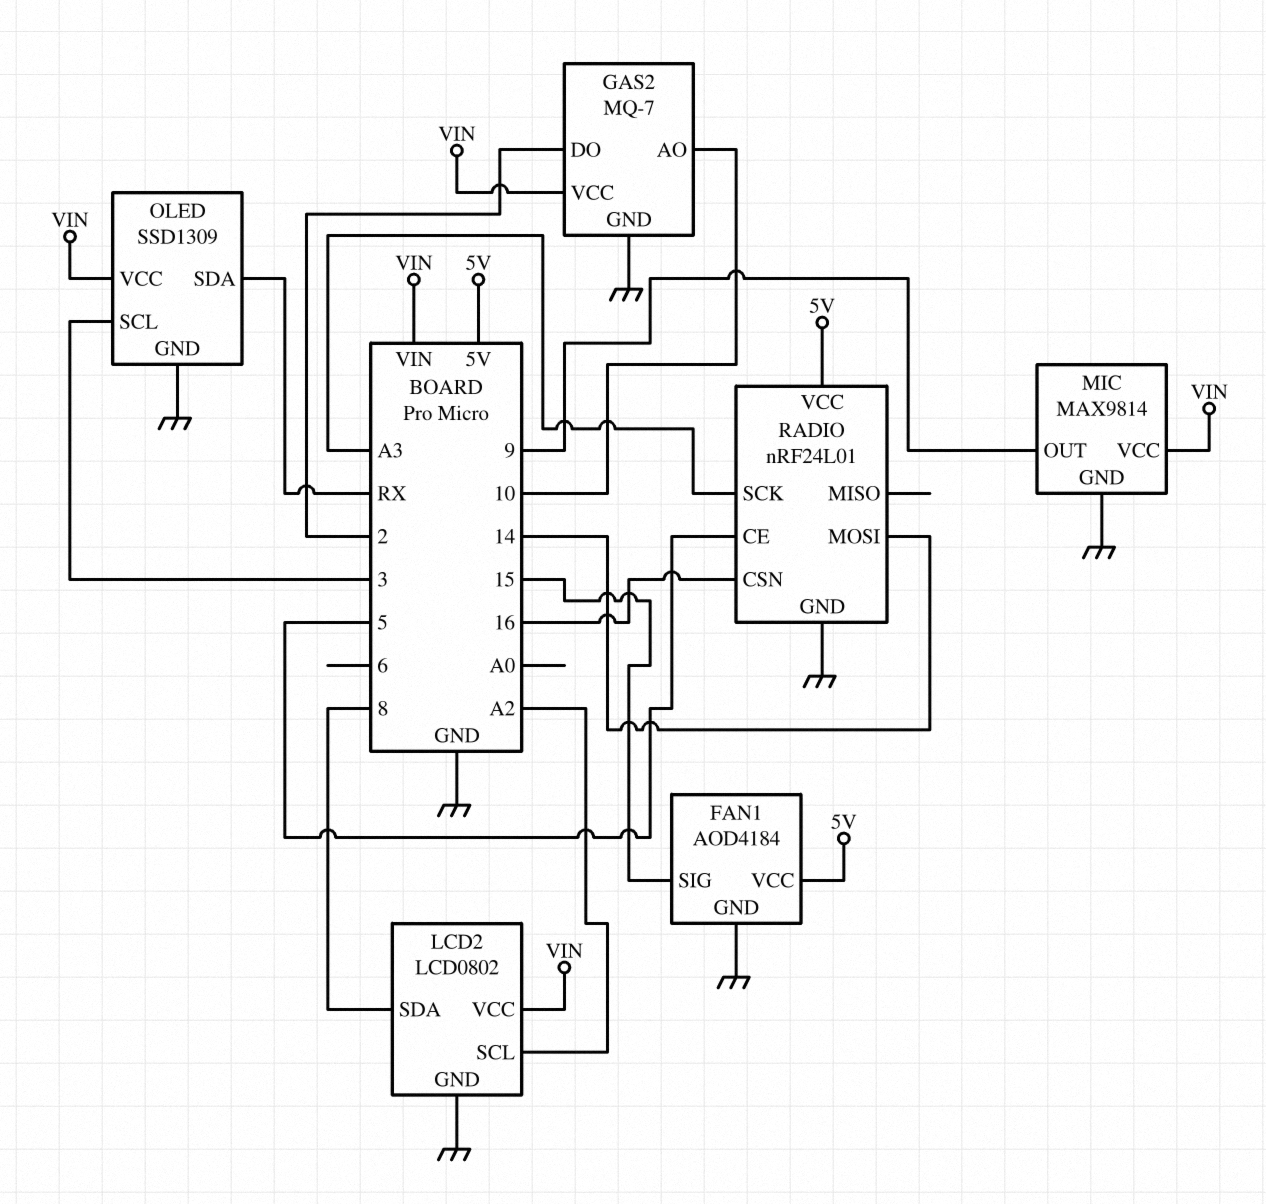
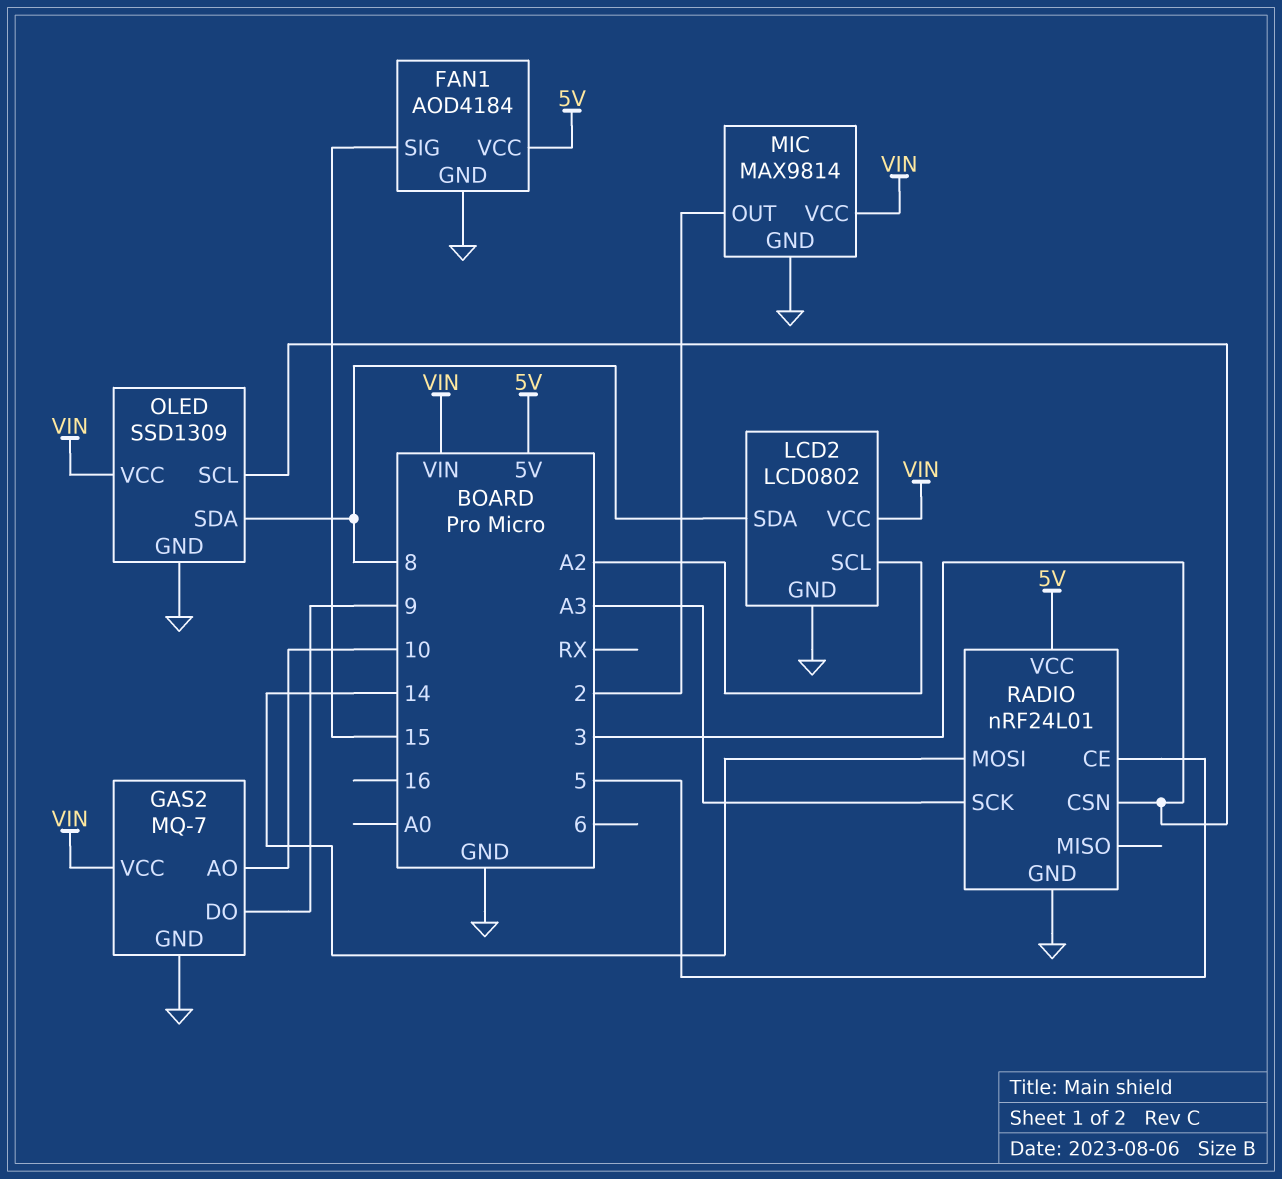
GAS2 pin DO: 2 -> 9
MIC pin OUT: 9 -> 2
OLED pin SDA: RX -> 8
RADIO pin CSN: 16 -> 3

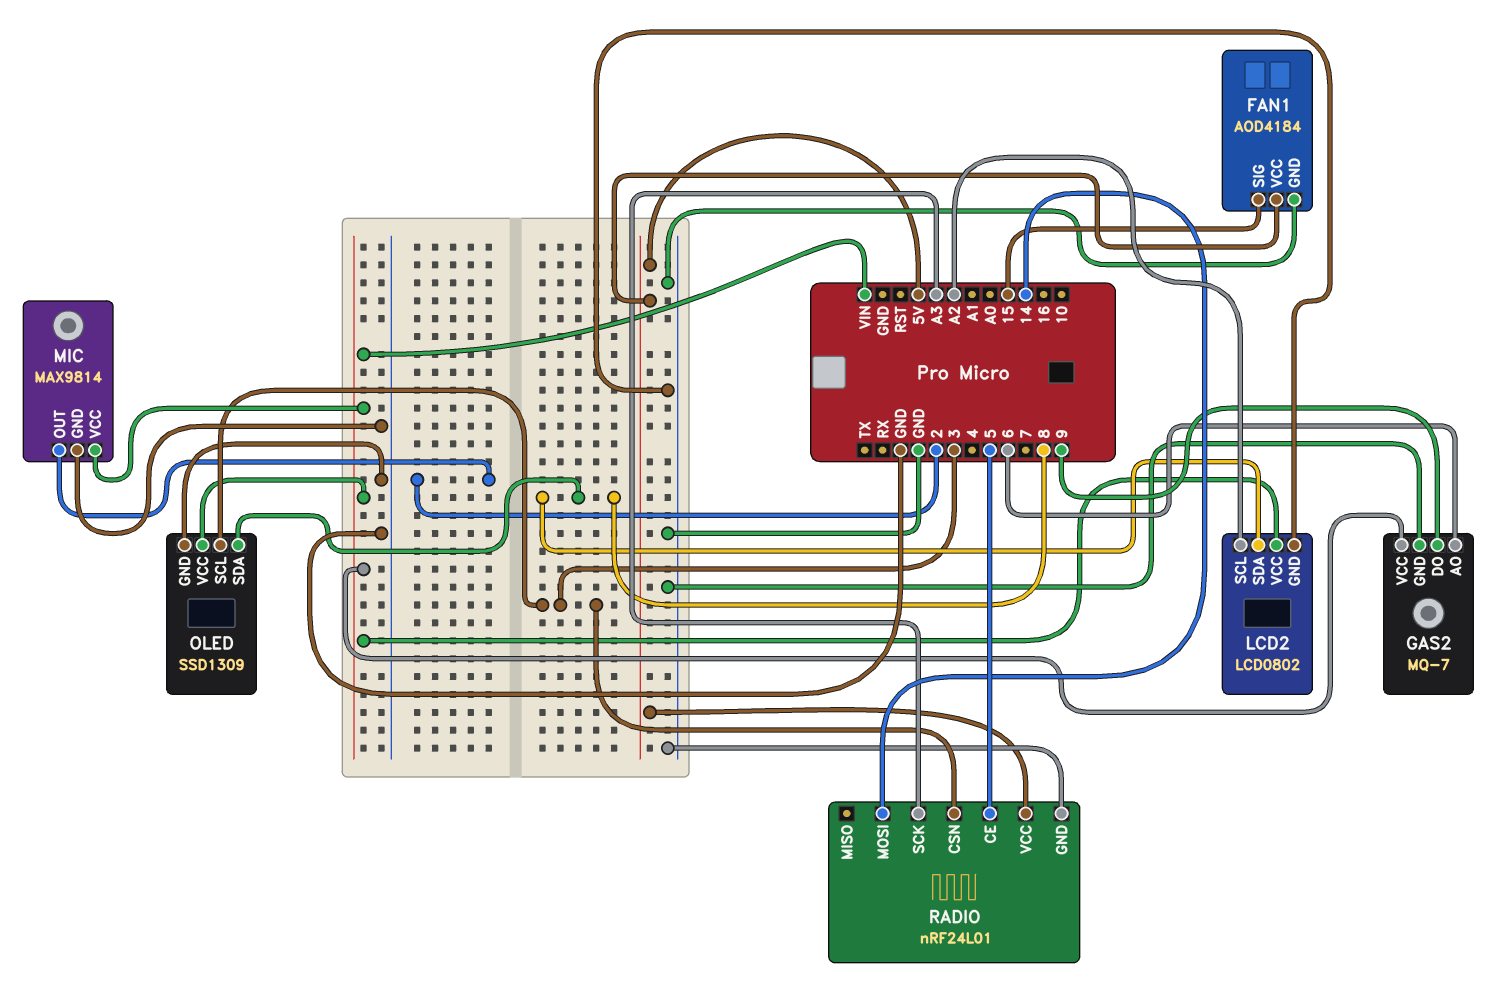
GAS2 pin AO: 10 -> 6

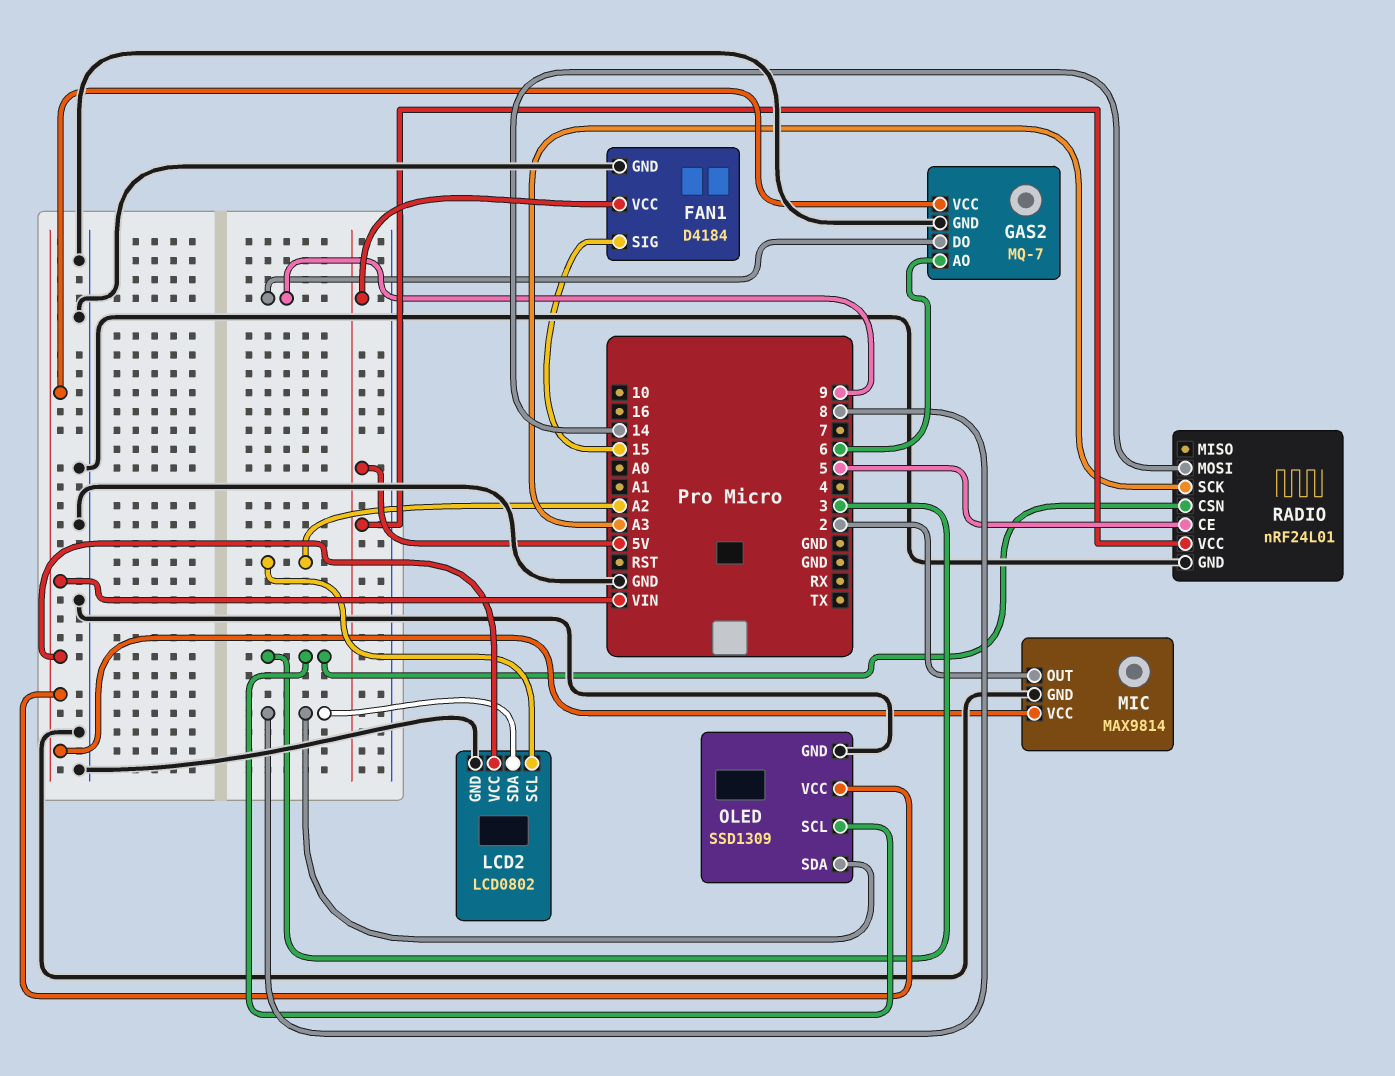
FAN1: AOD4184 -> D4184

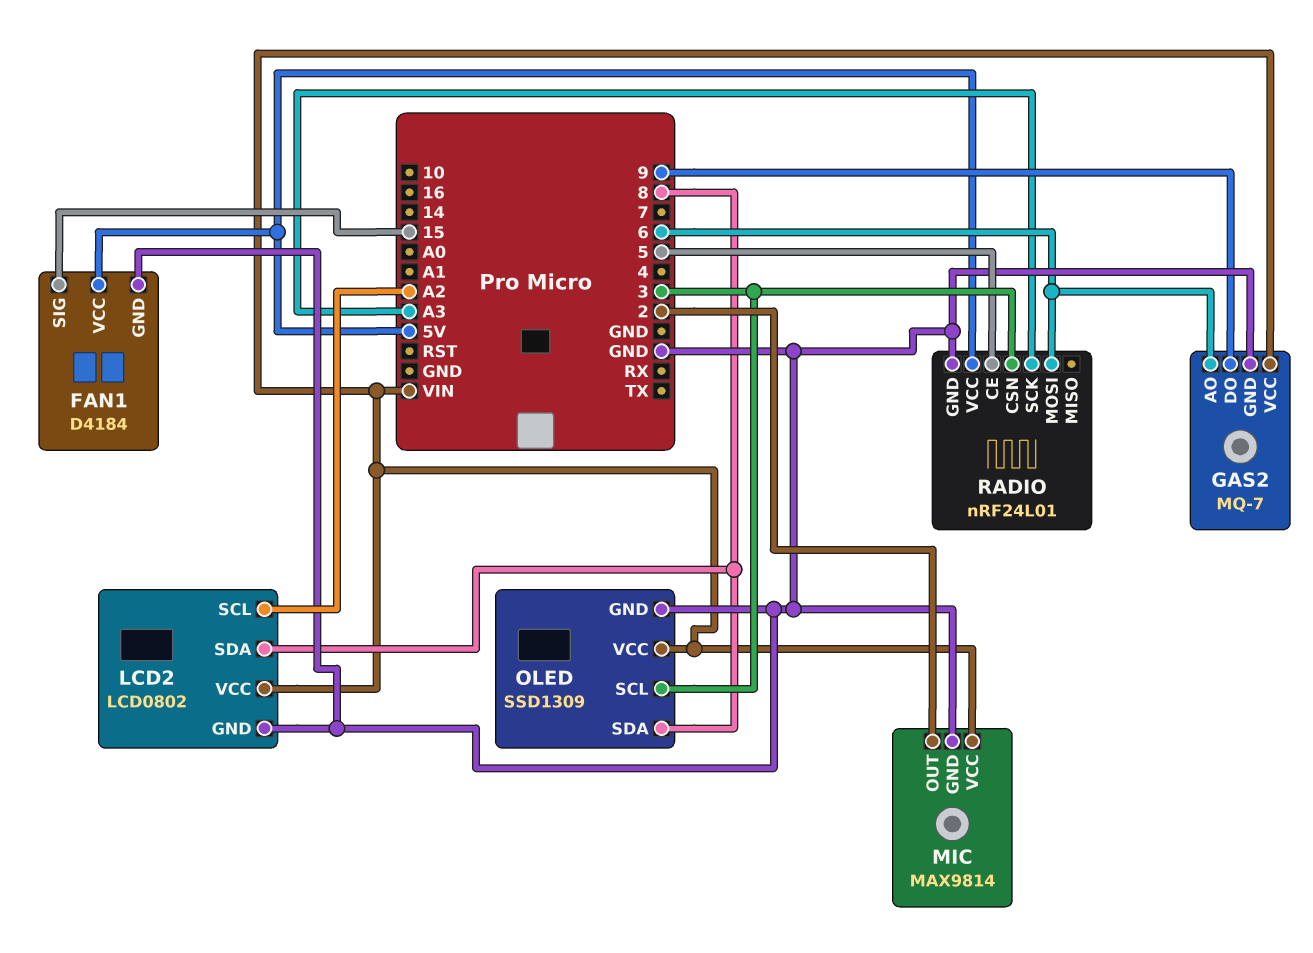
RADIO pin MOSI: 14 -> 6

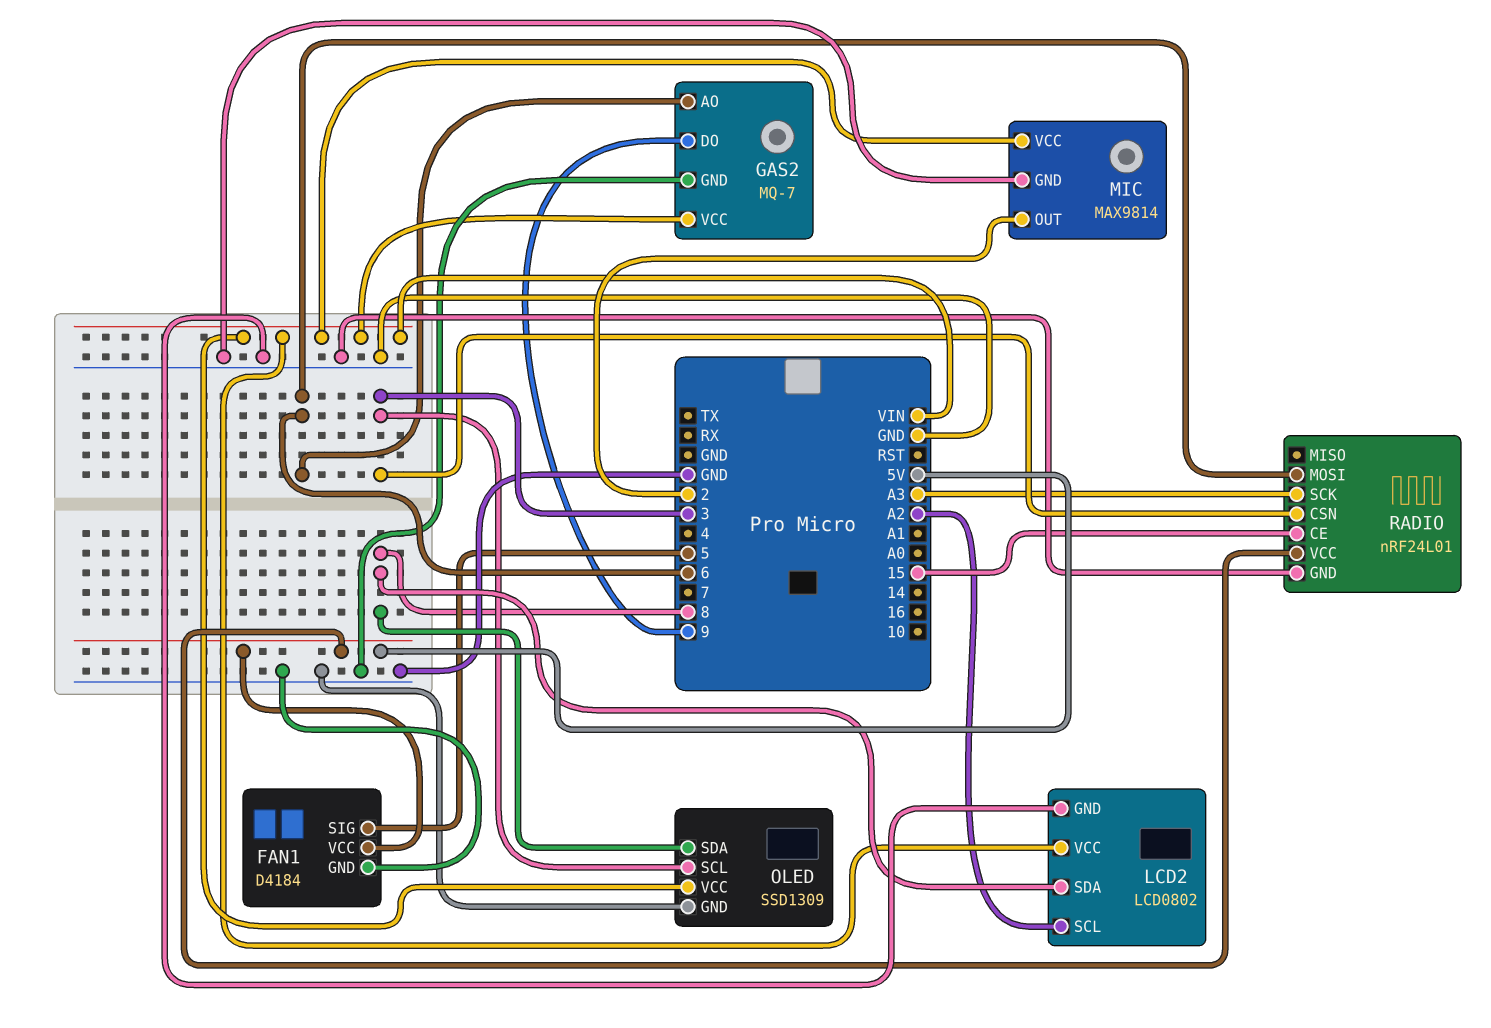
FAN1 pin SIG: 15 -> 5
RADIO pin CE: 5 -> 15

